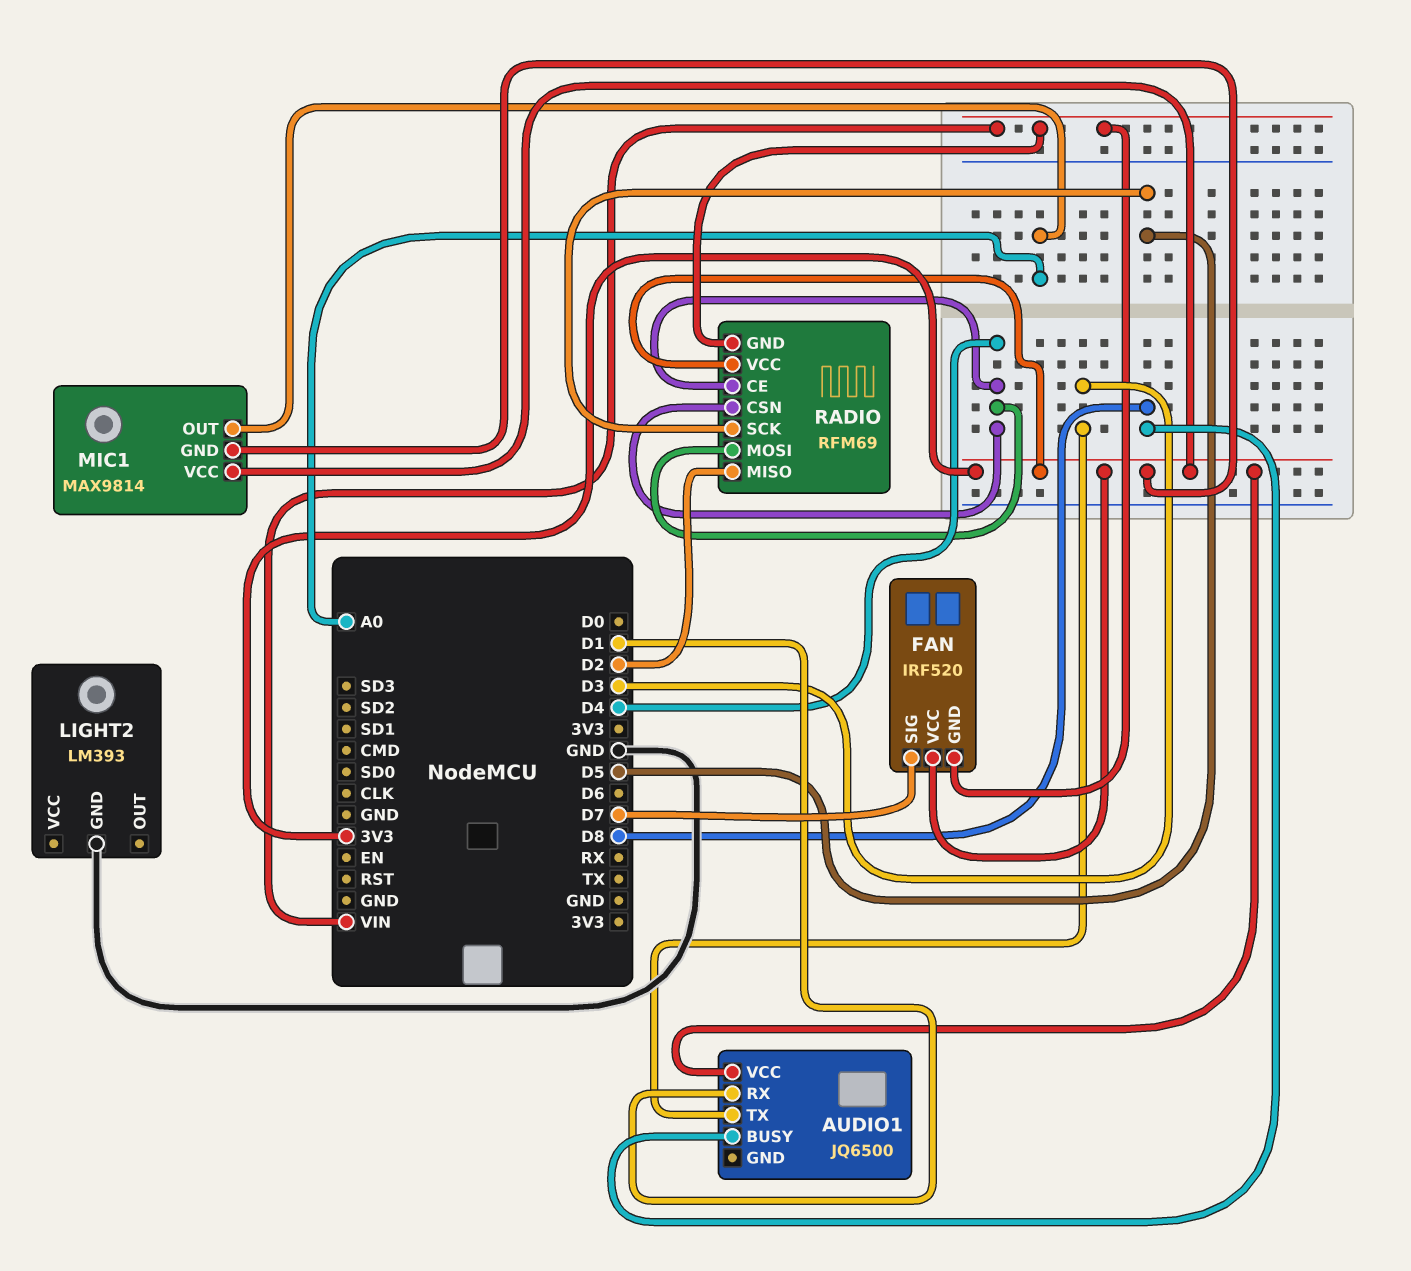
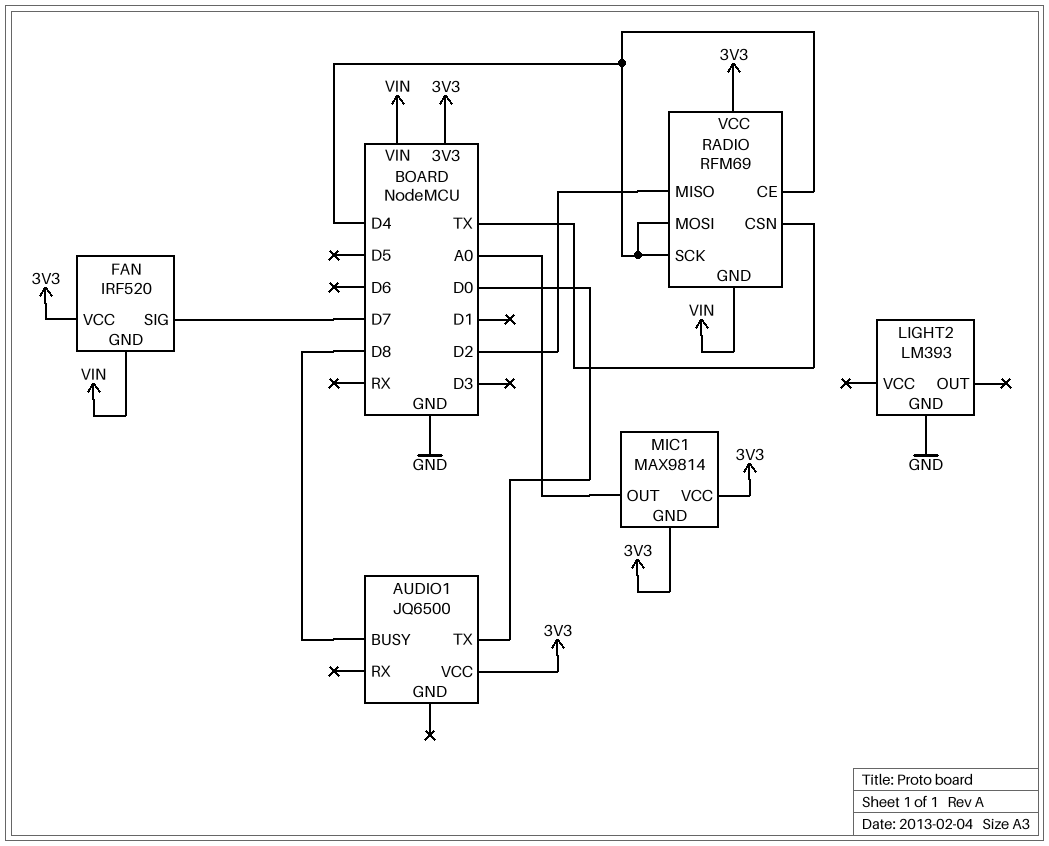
AUDIO1 pin RX: D1 -> none
AUDIO1 pin TX: D3 -> D0
RADIO pin CSN: D4 -> TX
RADIO pin SCK: D5 -> D4

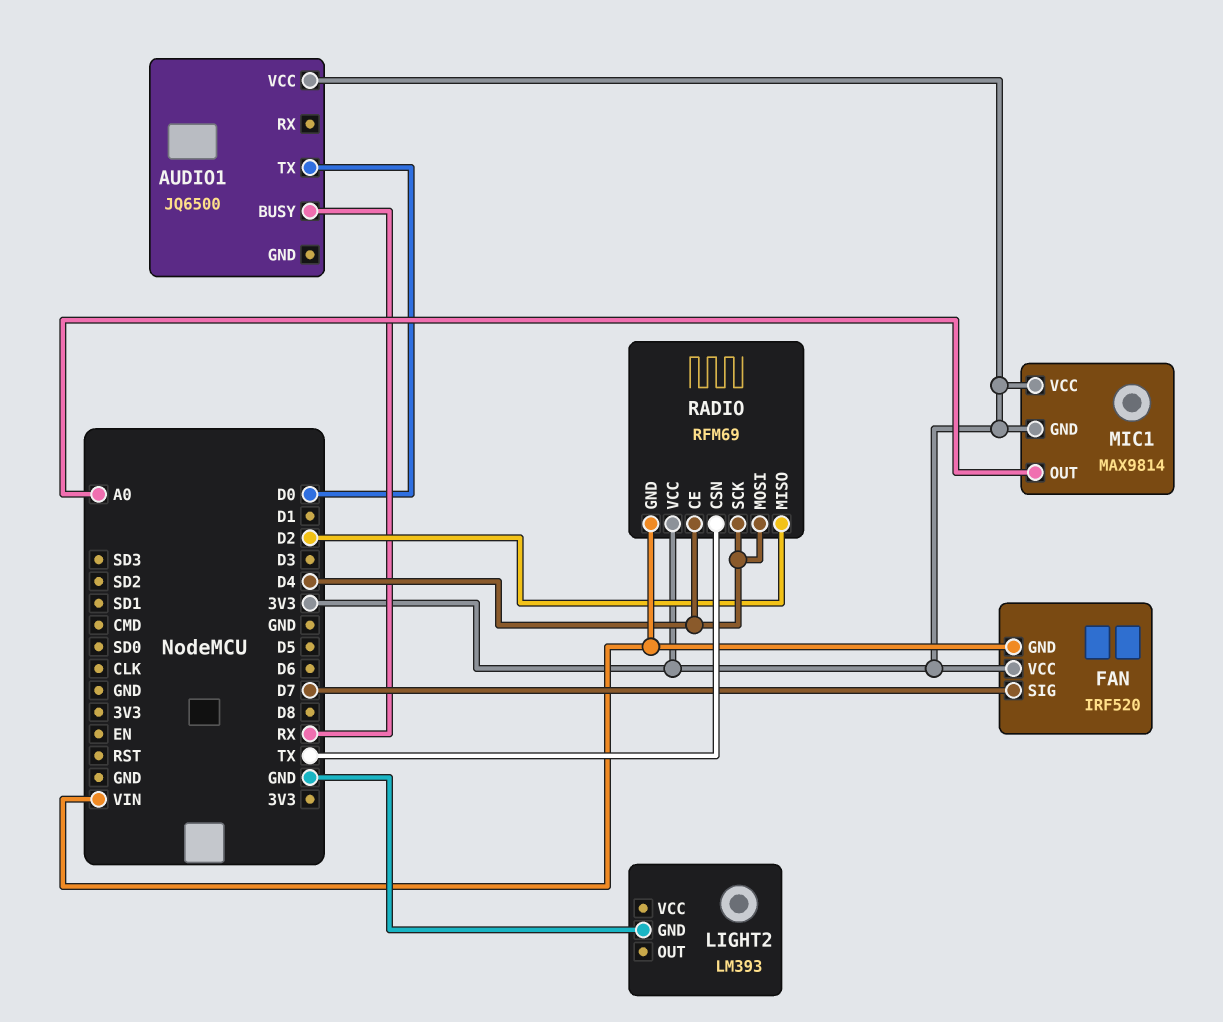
AUDIO1 pin BUSY: D8 -> RX

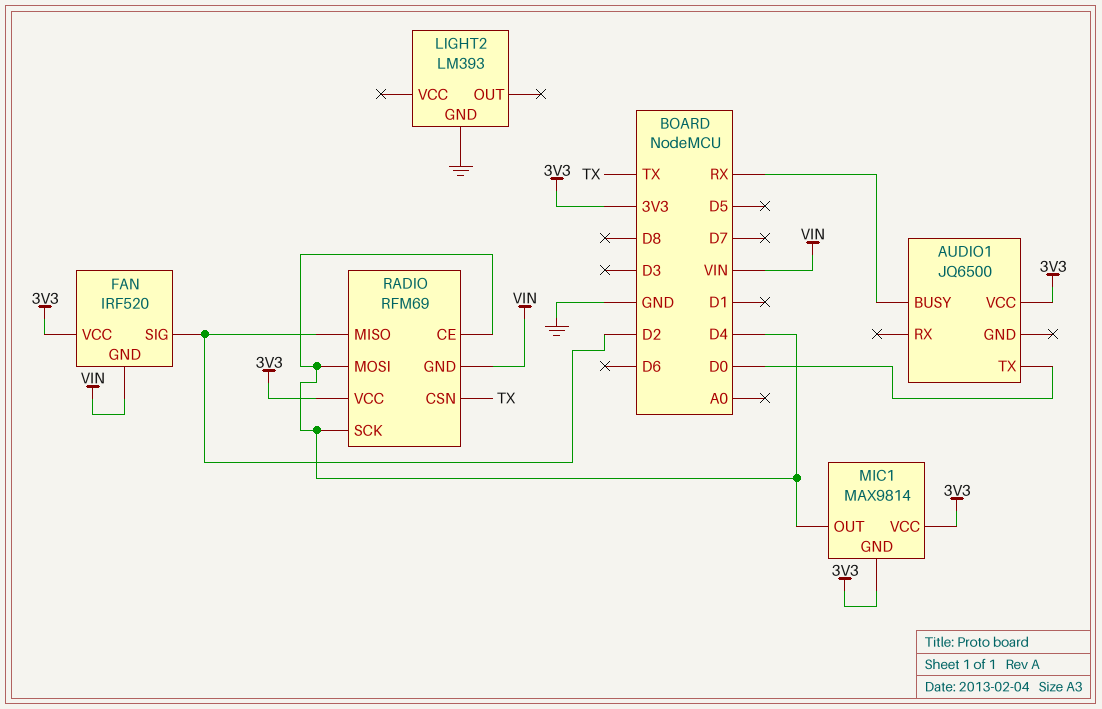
FAN pin SIG: D7 -> D2
MIC1 pin OUT: A0 -> D4

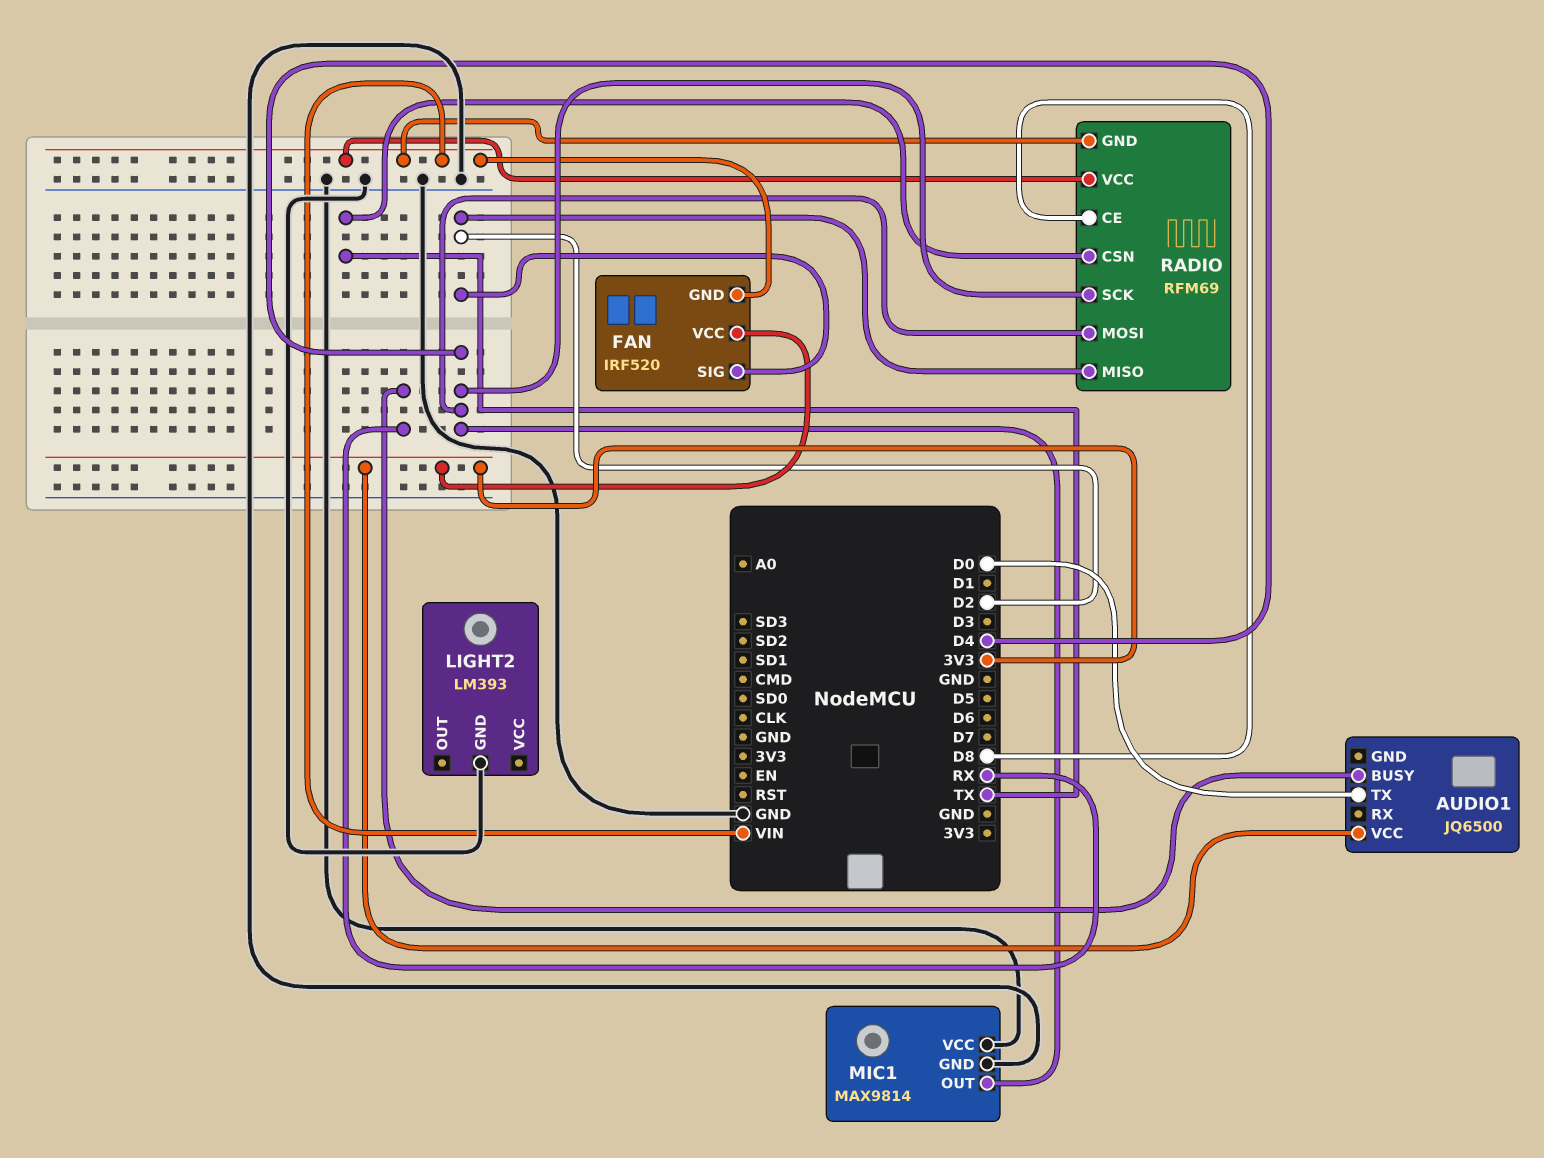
MIC1 pin GND: 3V3 -> GND
MIC1 pin VCC: 3V3 -> GND
RADIO pin CE: D4 -> D8
RADIO pin VCC: 3V3 -> VIN

